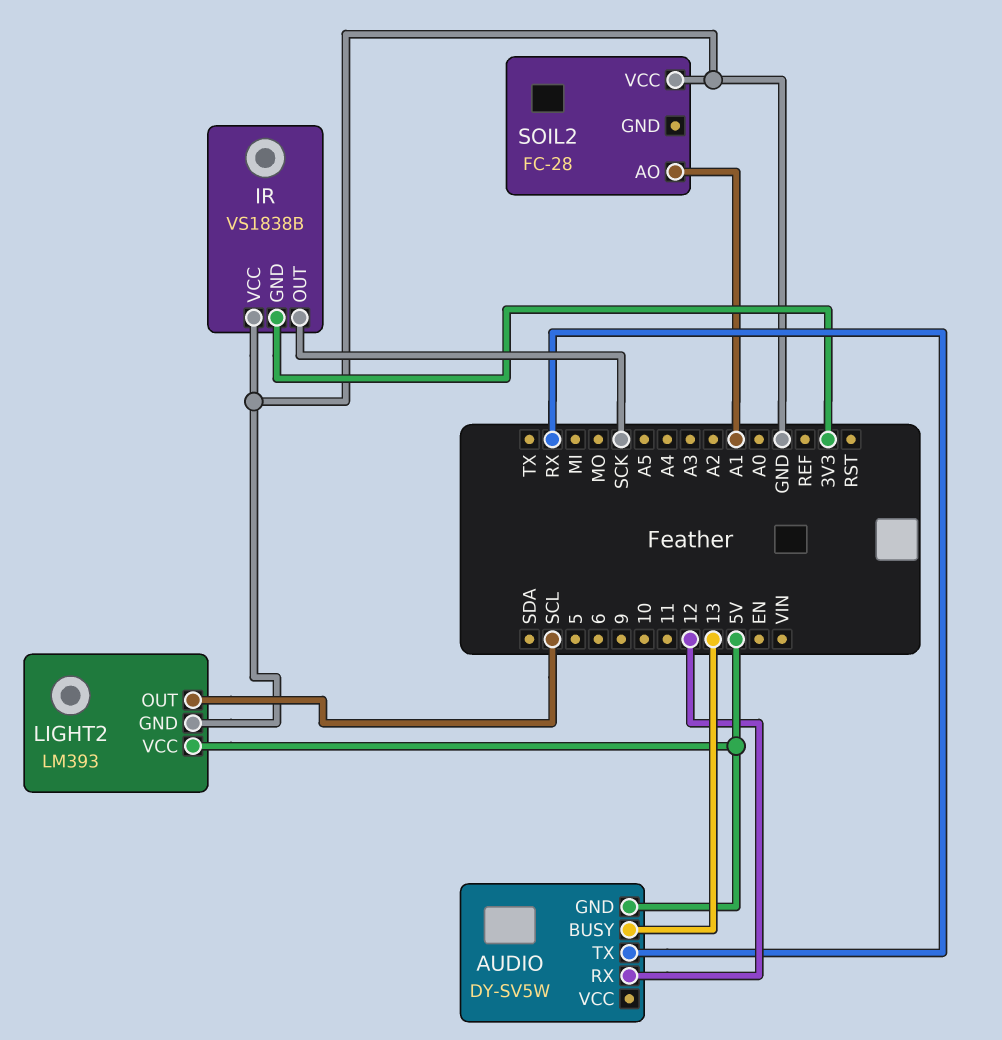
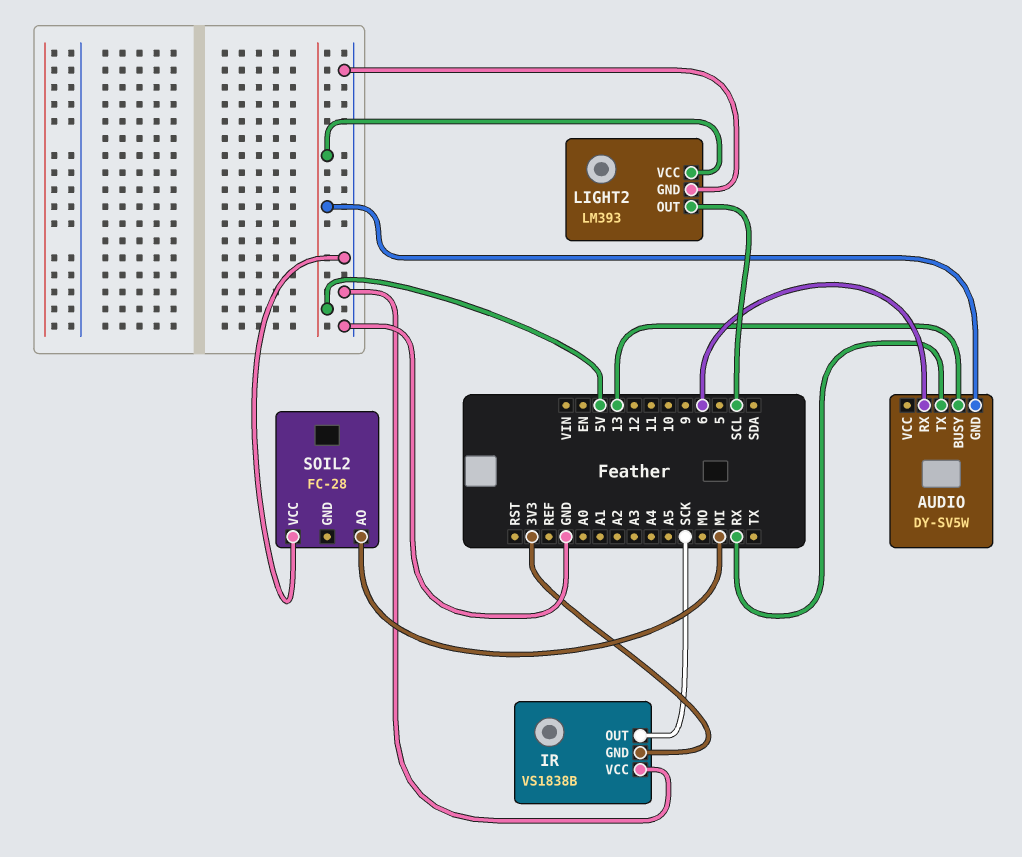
AUDIO pin RX: 12 -> 6
SOIL2 pin AO: A1 -> MI

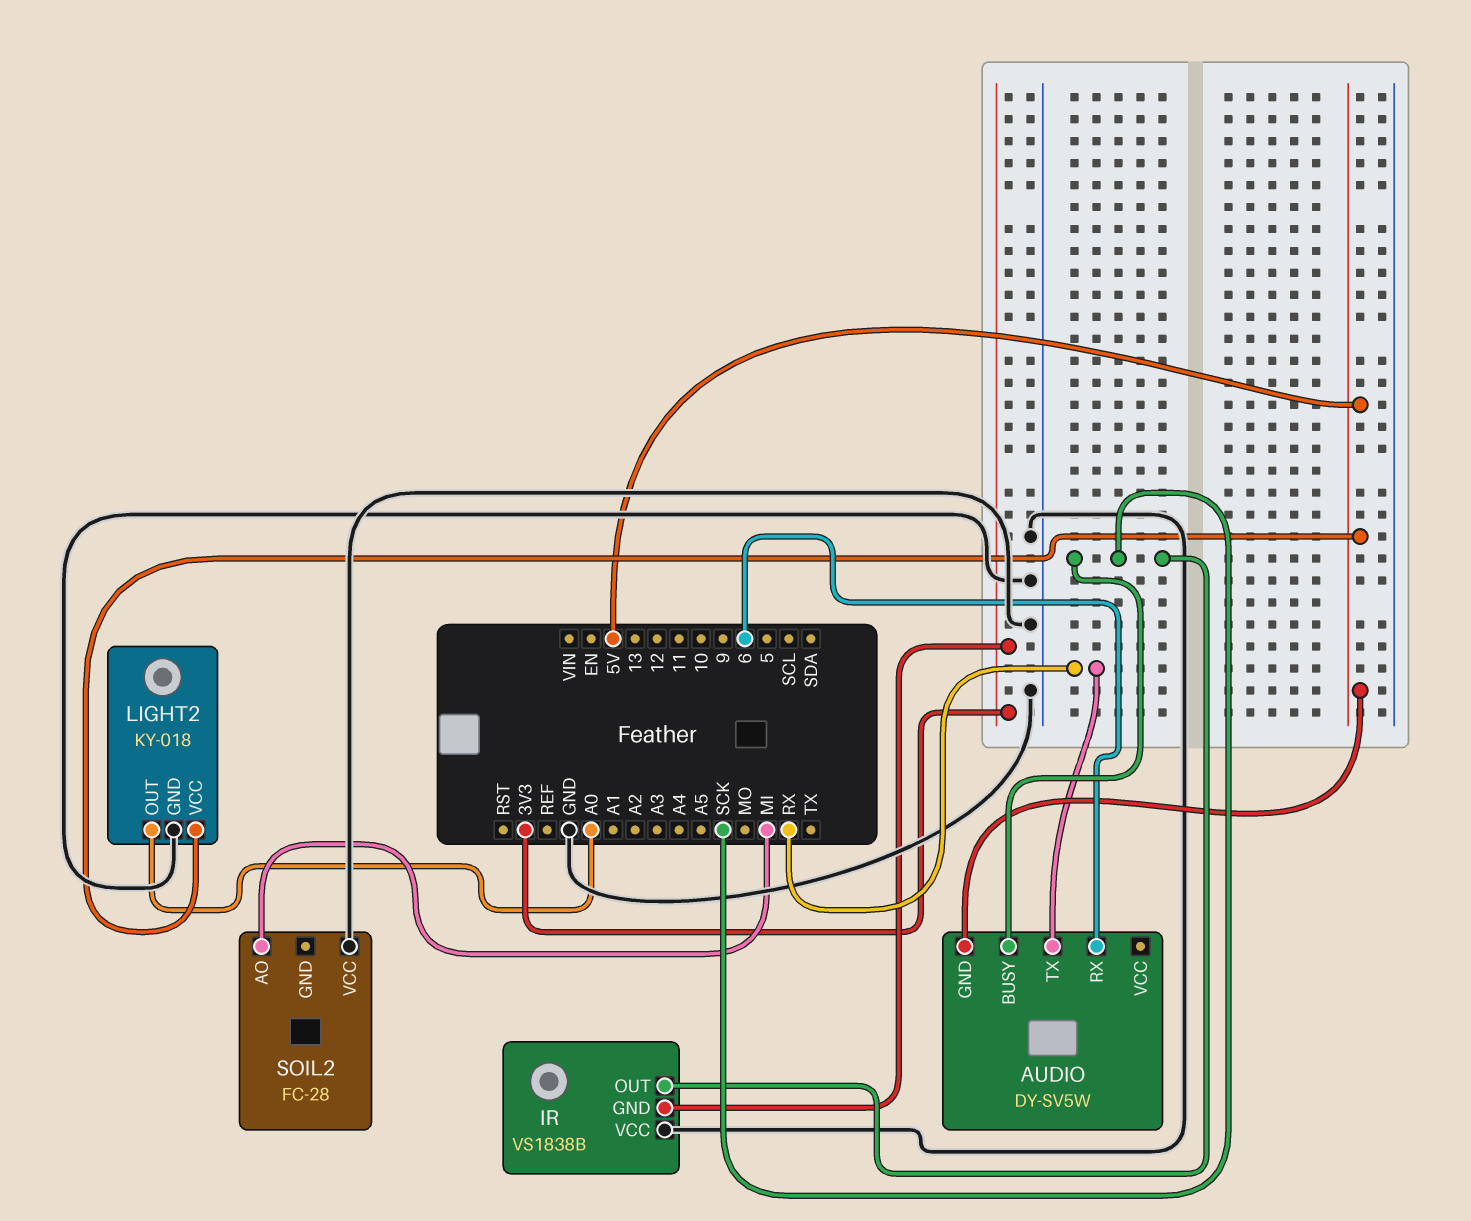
AUDIO pin BUSY: 13 -> SCK
LIGHT2: LM393 -> KY-018
LIGHT2 pin OUT: SCL -> A0

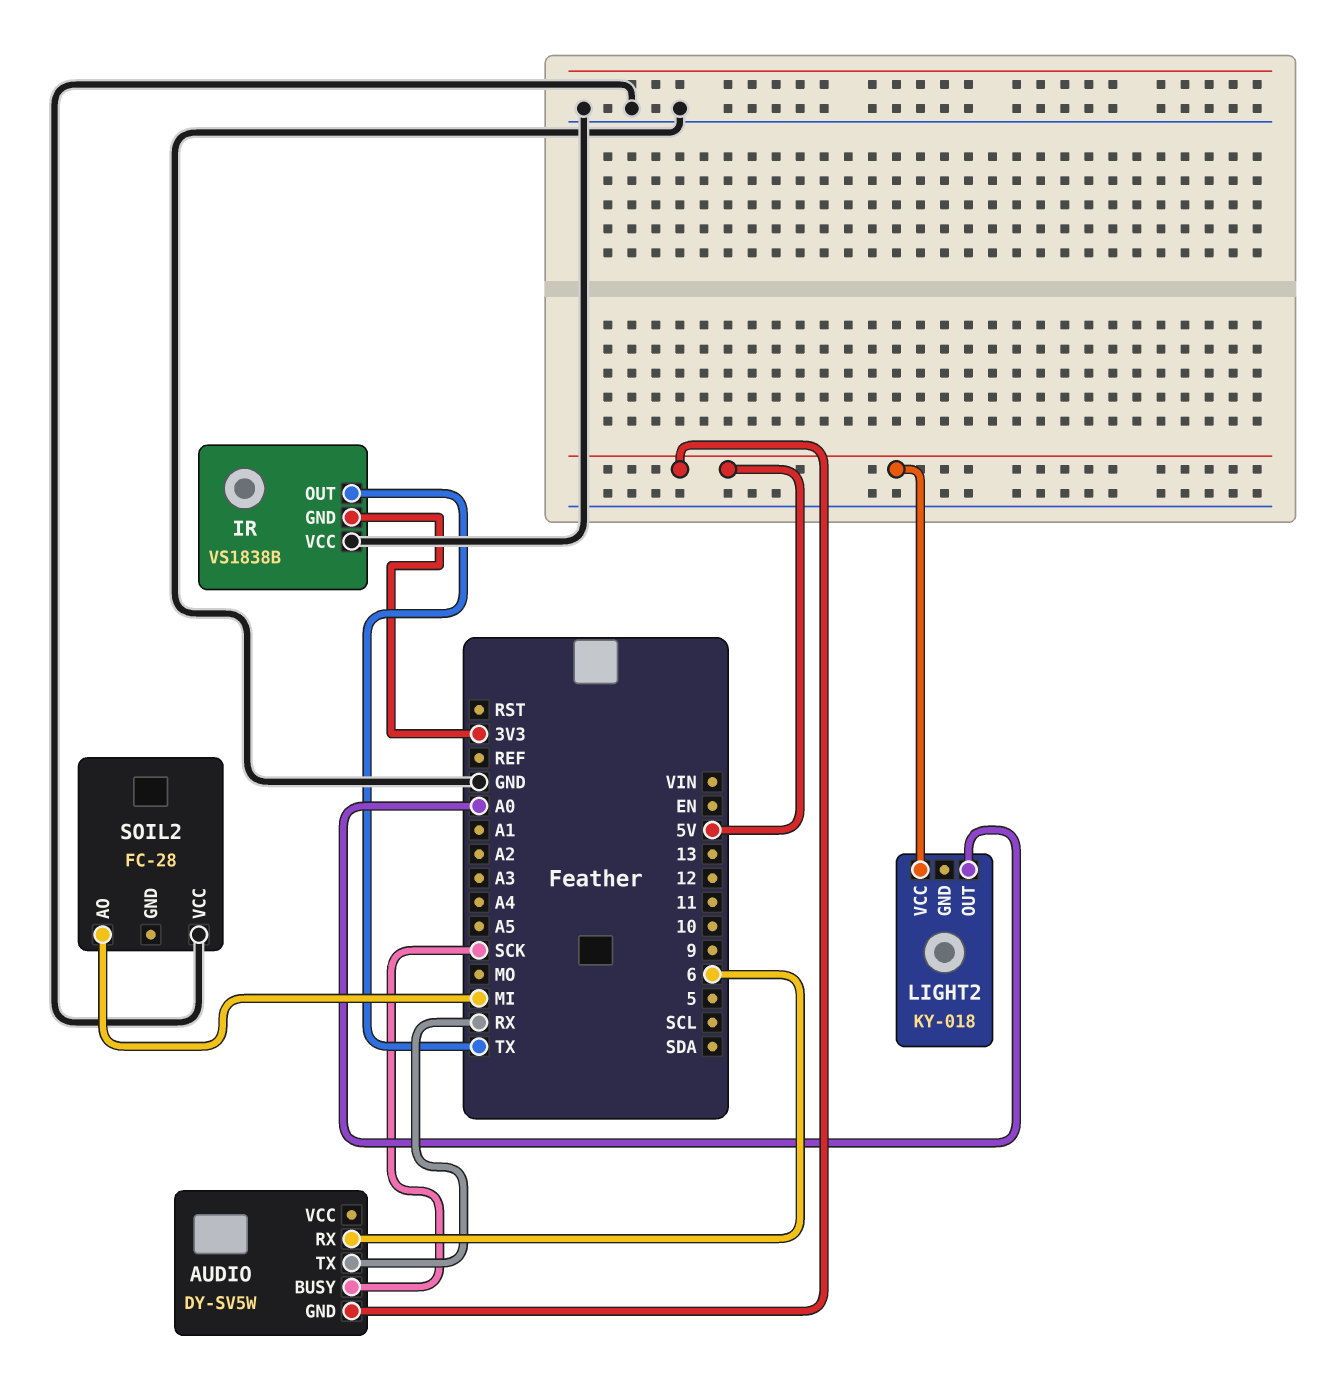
IR pin OUT: SCK -> TX
LIGHT2 pin GND: GND -> none

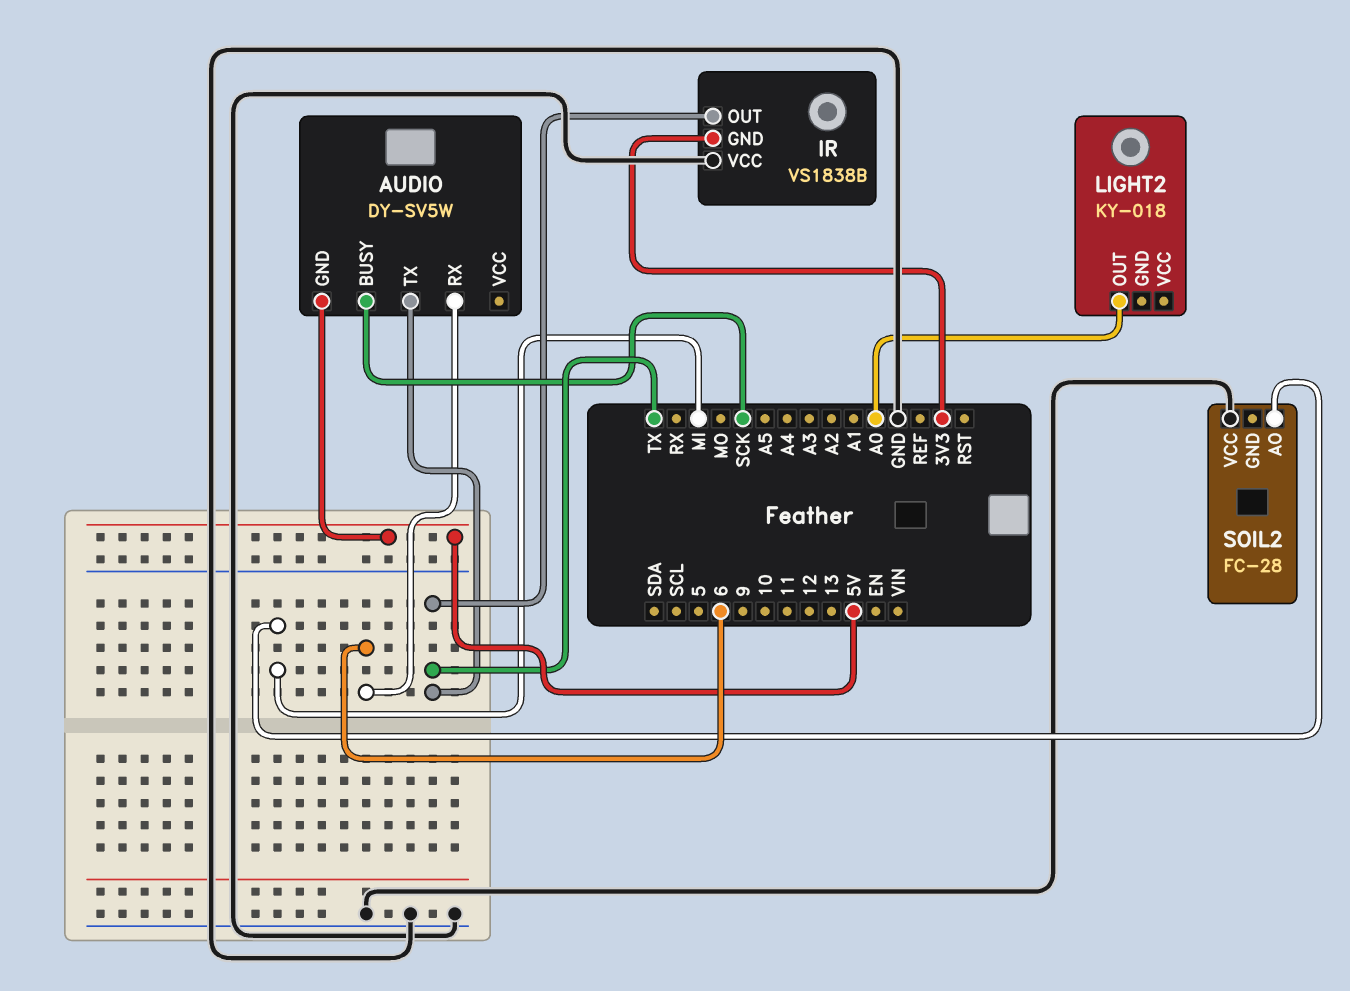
AUDIO pin TX: RX -> TX
LIGHT2 pin VCC: 5V -> none

